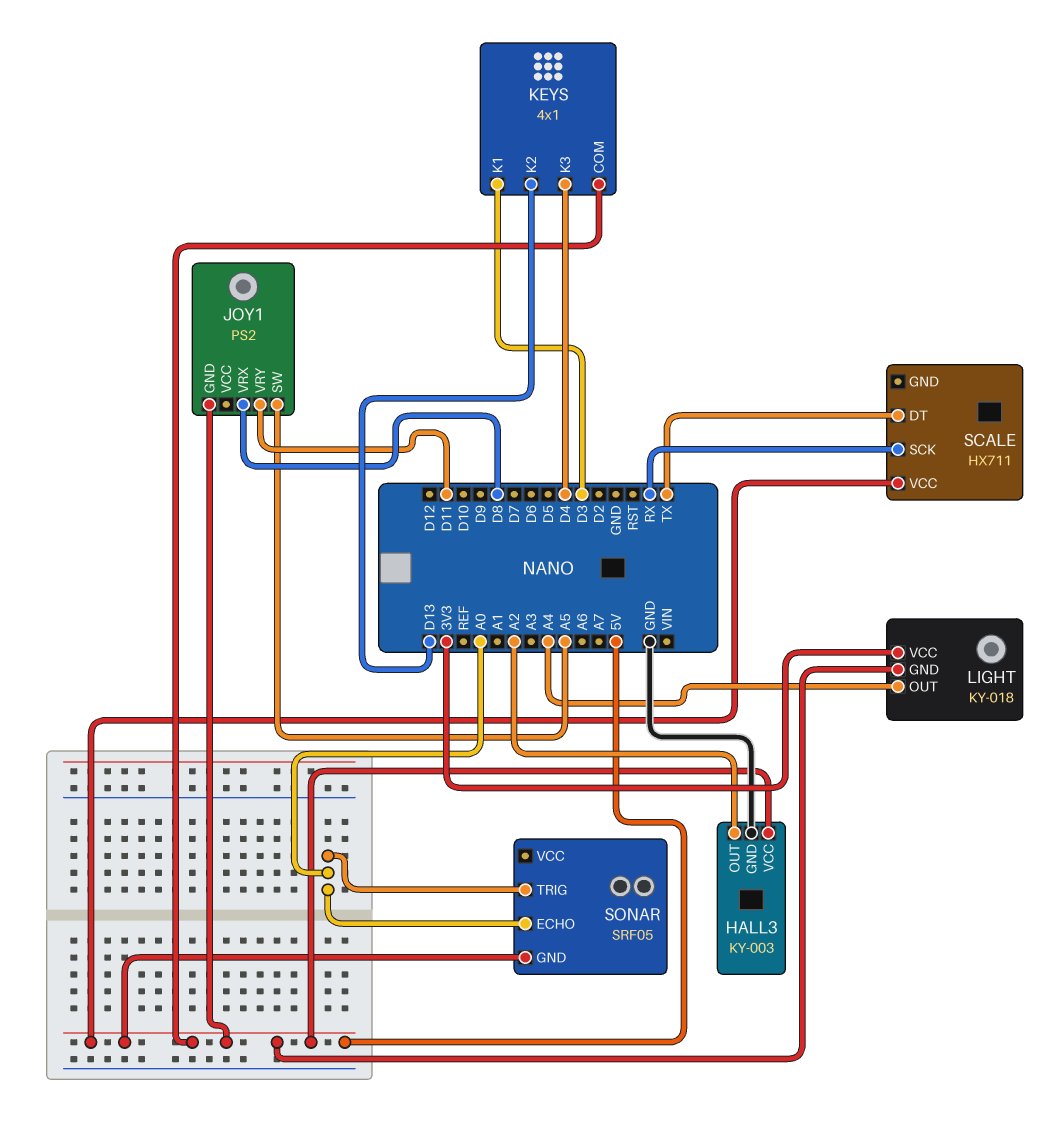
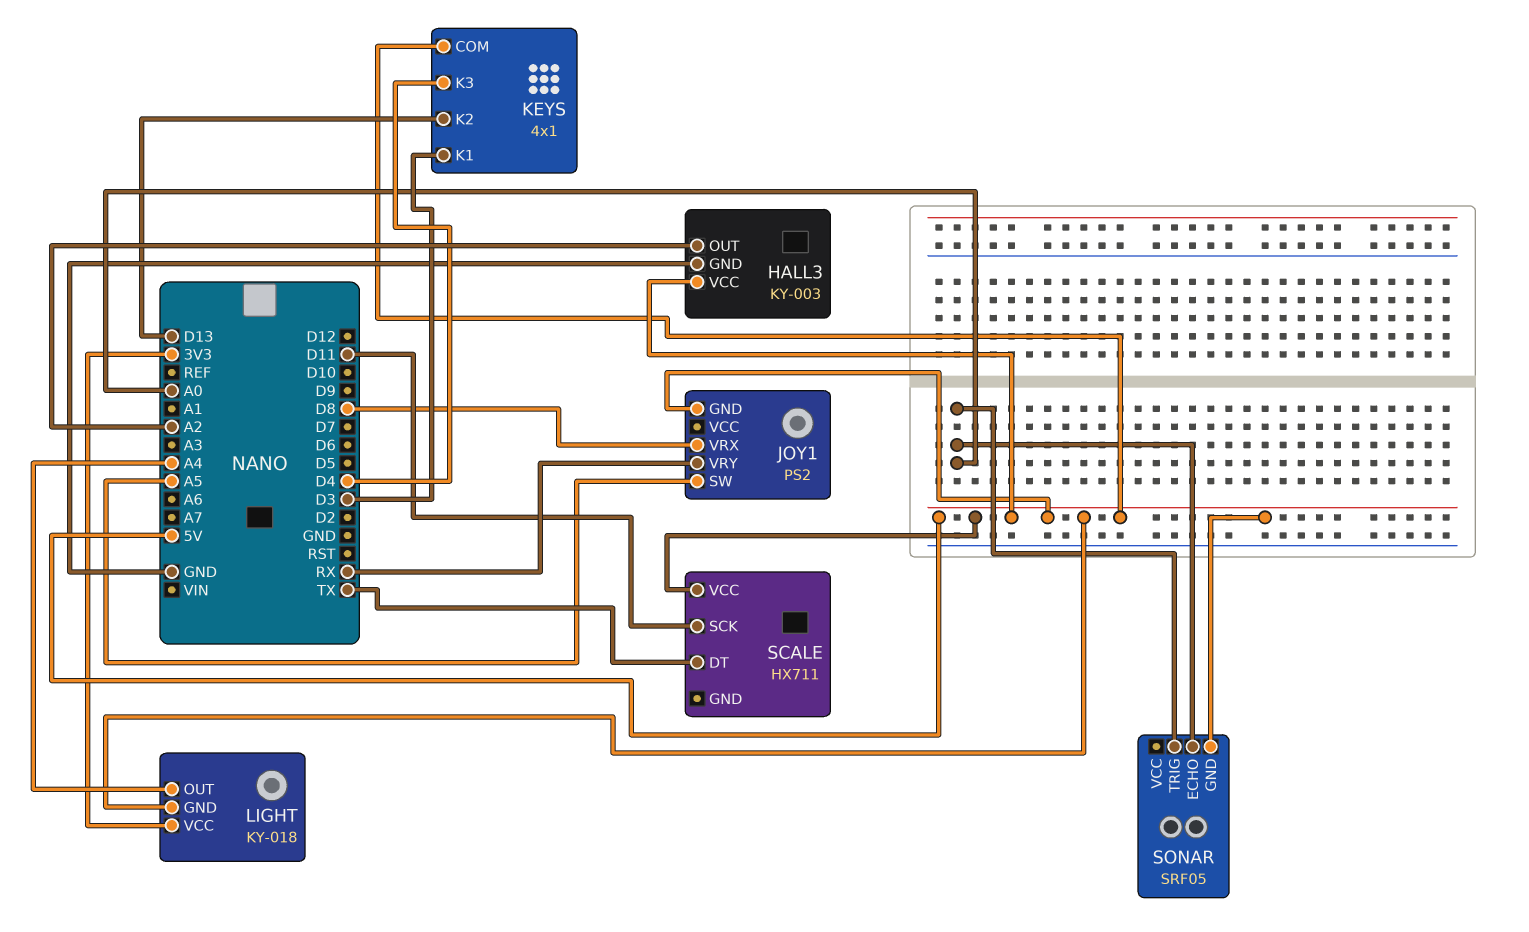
JOY1 pin VRY: D11 -> RX
SCALE pin SCK: RX -> D11

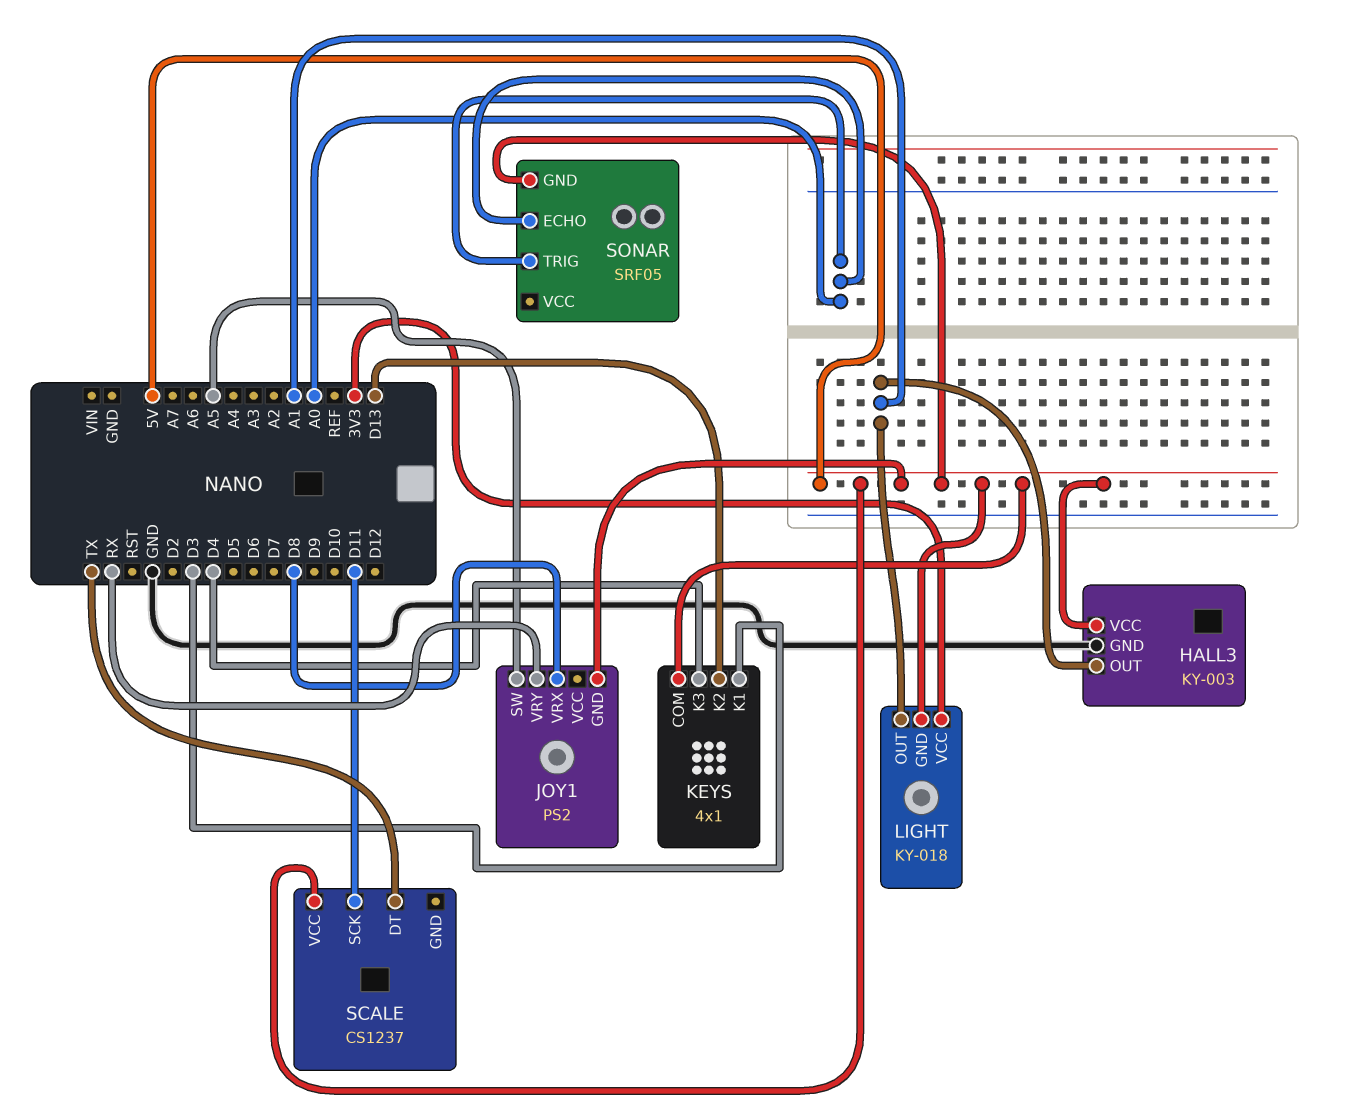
HALL3 pin OUT: A2 -> A1
LIGHT pin OUT: A4 -> A1
SCALE: HX711 -> CS1237

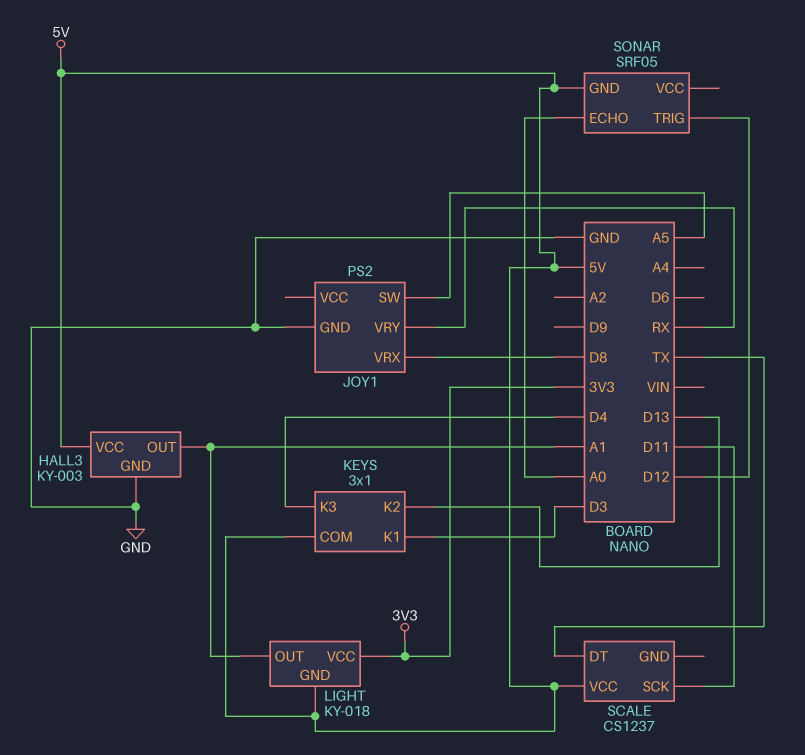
JOY1 pin GND: 5V -> GND
KEYS: 4x1 -> 3x1
SONAR pin TRIG: A0 -> D12

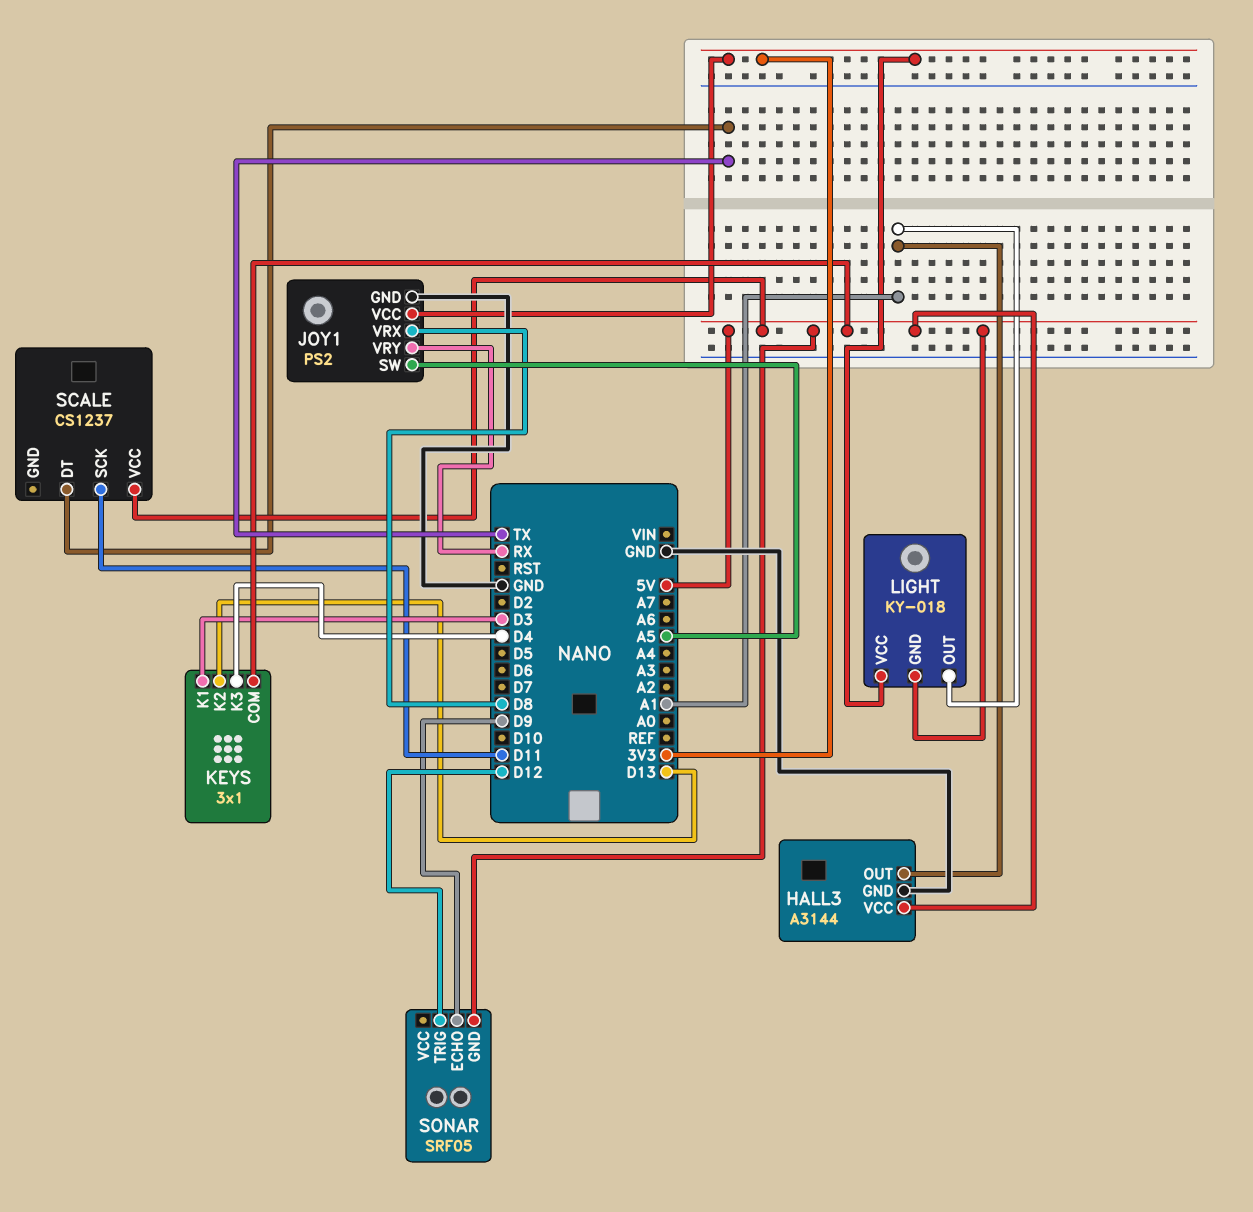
HALL3: KY-003 -> A3144
JOY1 pin VCC: none -> 3V3
SONAR pin ECHO: A0 -> D9

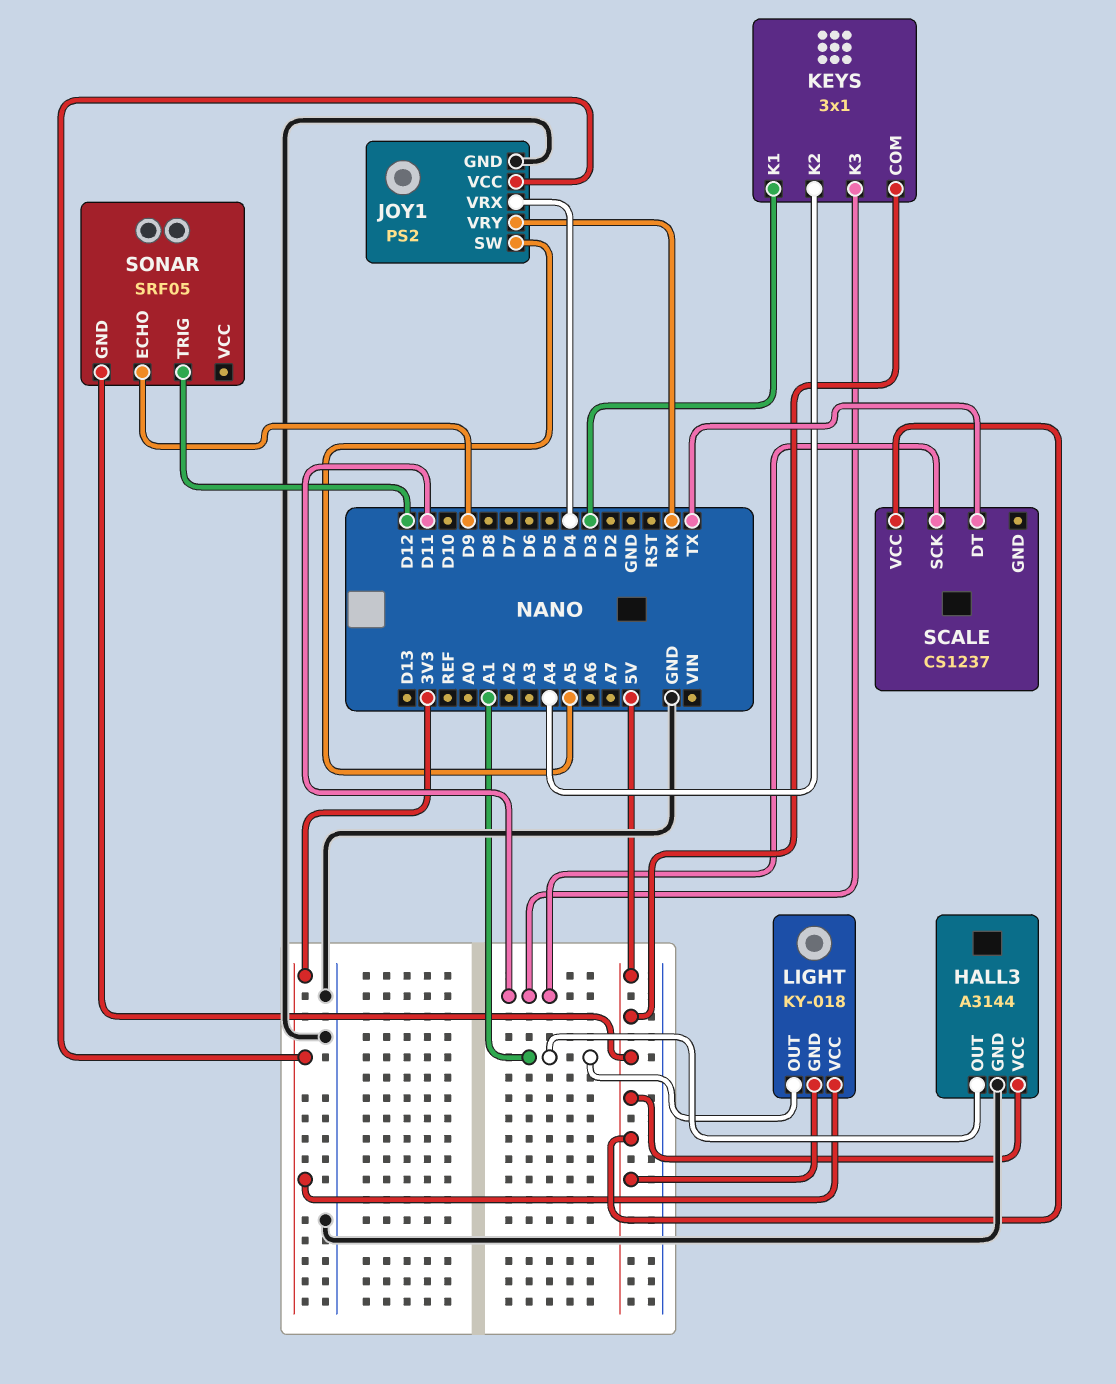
JOY1 pin VRX: D8 -> D4
KEYS pin K2: D13 -> A4
KEYS pin K3: D4 -> D11

